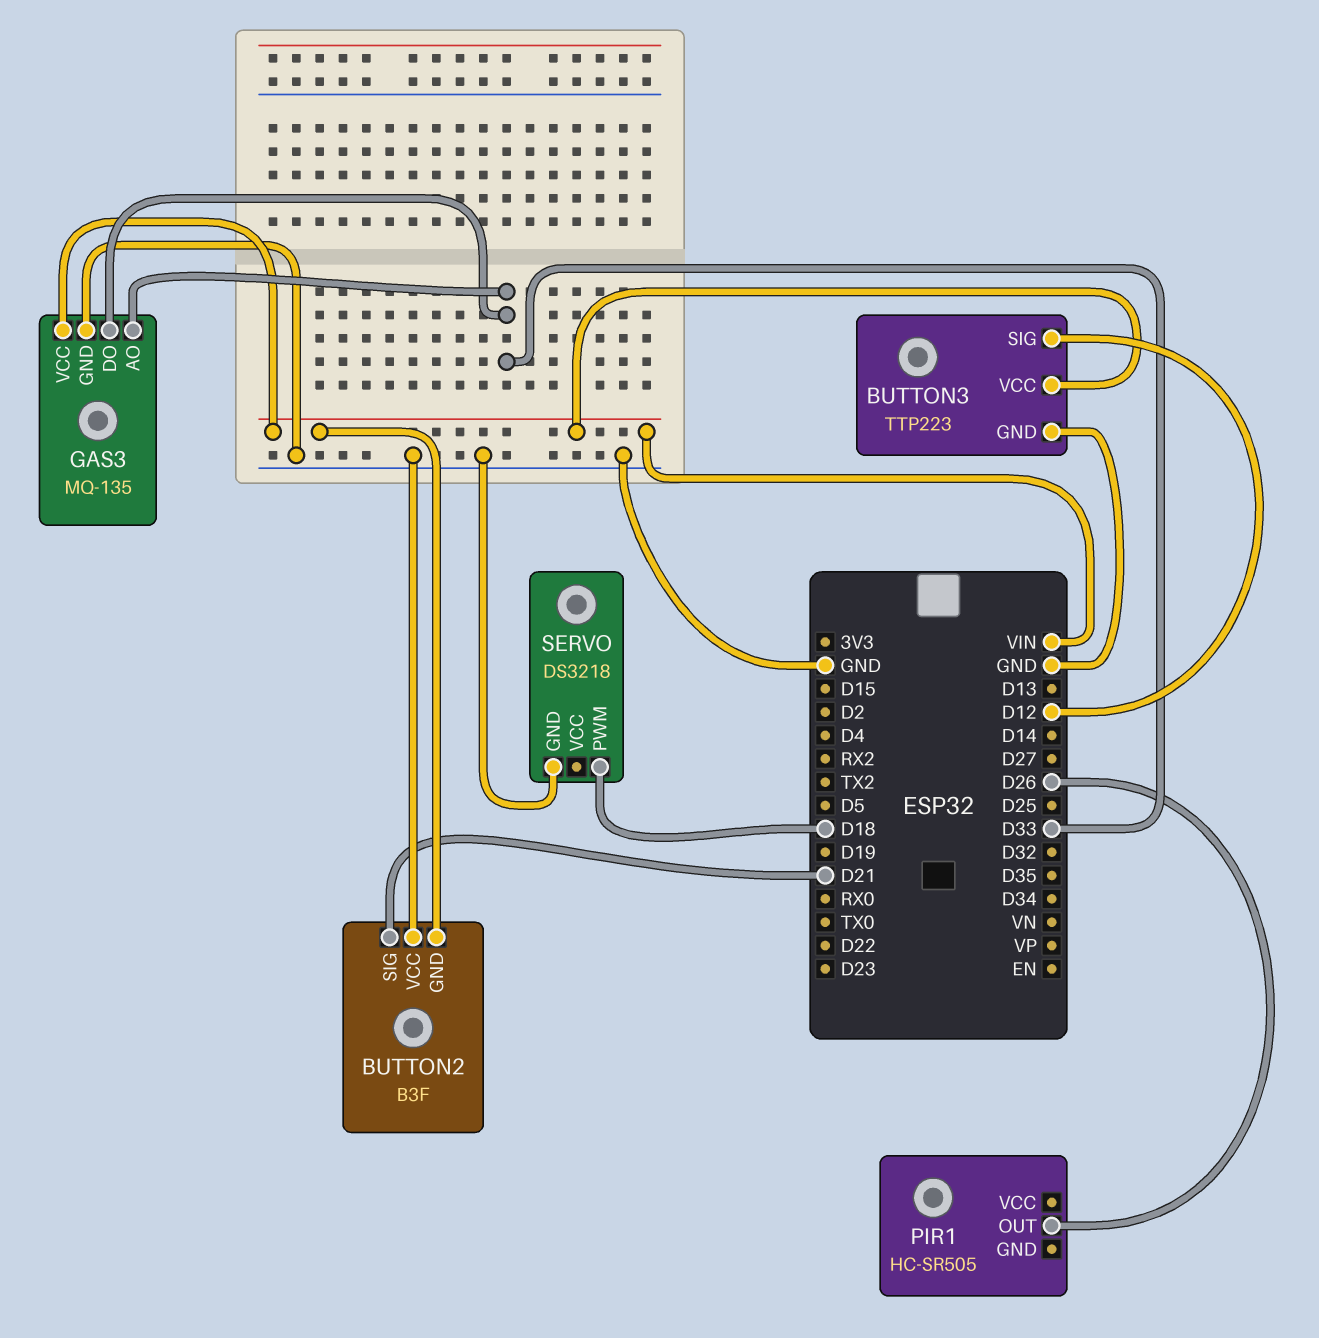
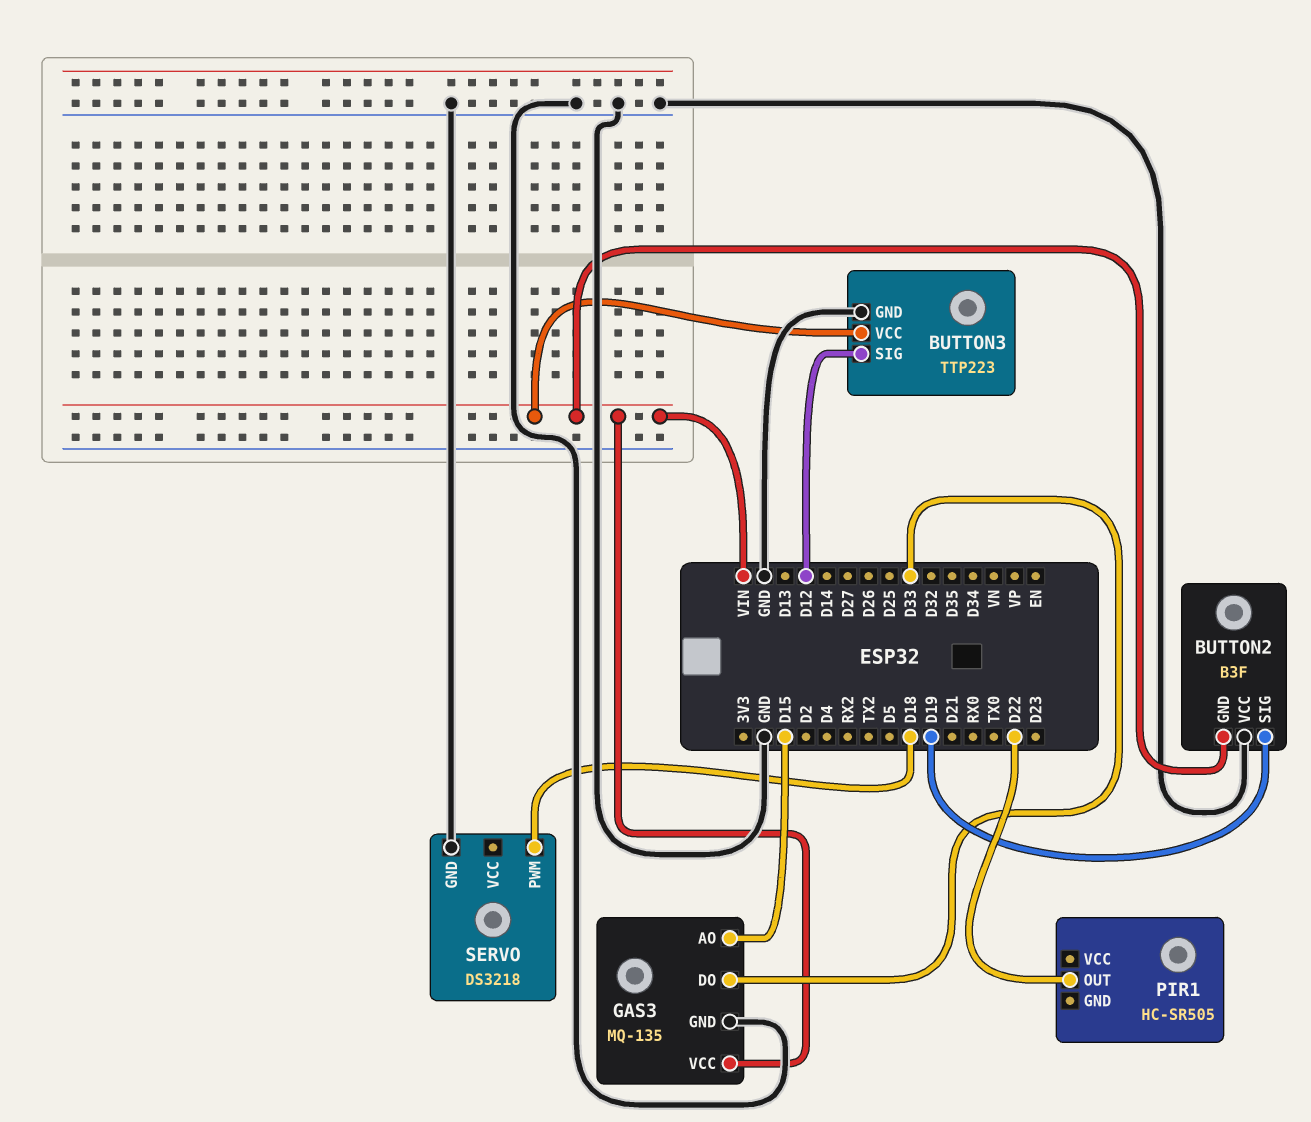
BUTTON2 pin SIG: D21 -> D19
GAS3 pin AO: D33 -> D15
PIR1 pin OUT: D26 -> D22

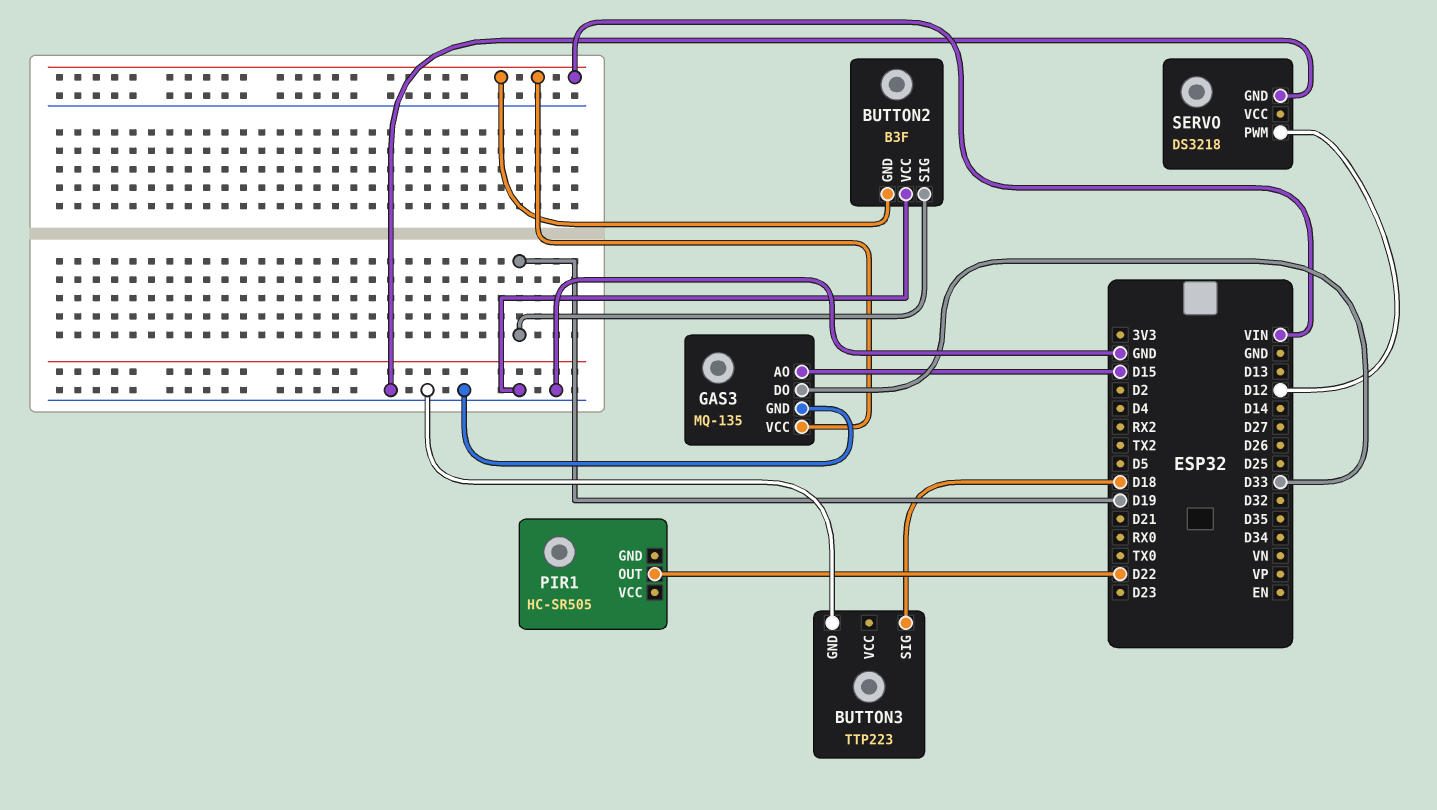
BUTTON3 pin SIG: D12 -> D18
BUTTON3 pin VCC: VIN -> none
SERVO pin PWM: D18 -> D12

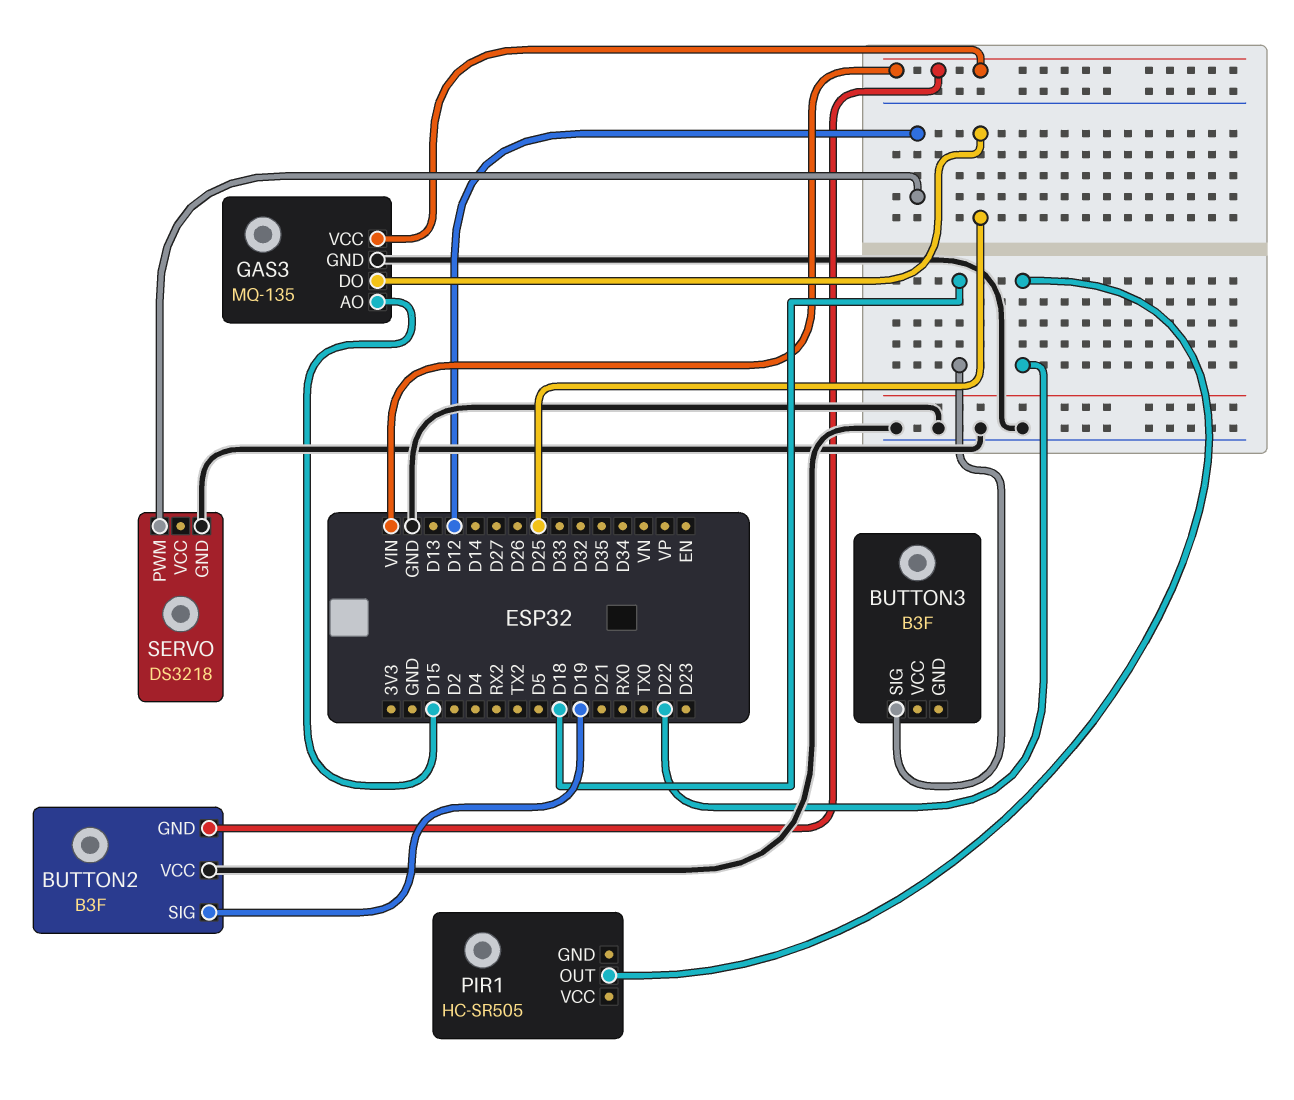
BUTTON3: TTP223 -> B3F
BUTTON3 pin GND: GND -> none
GAS3 pin DO: D33 -> D25

